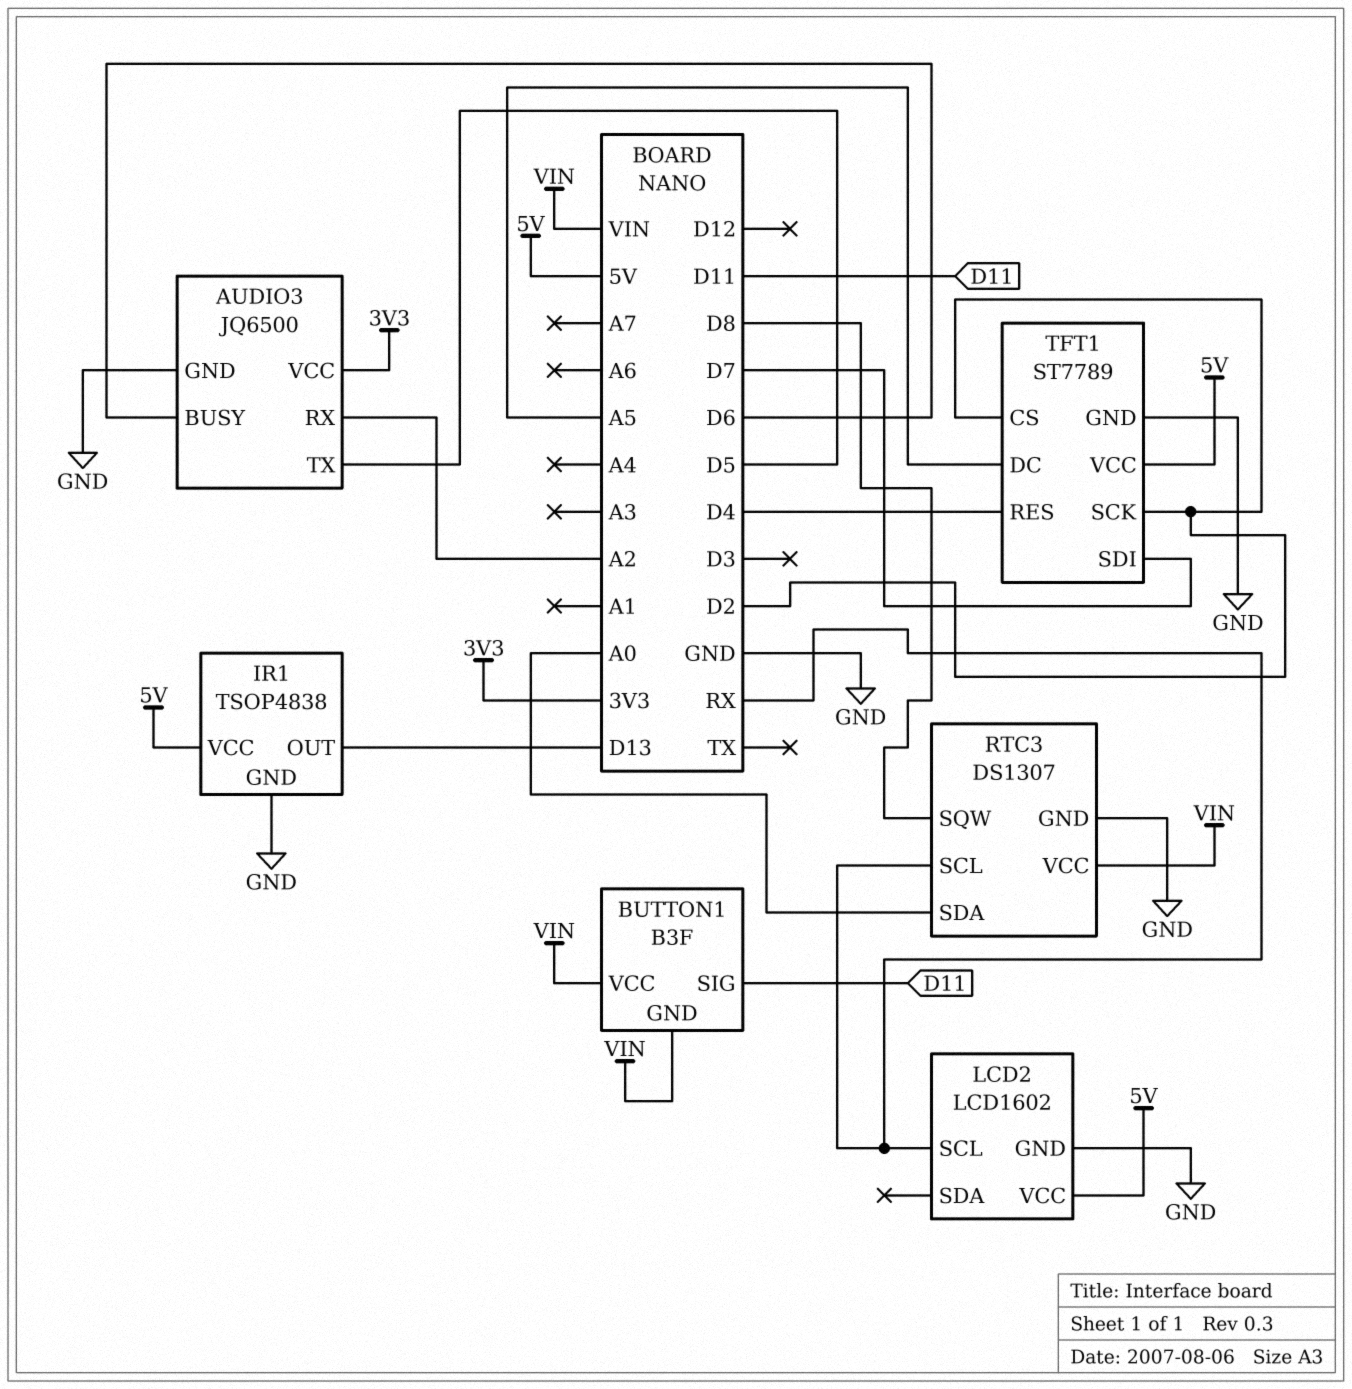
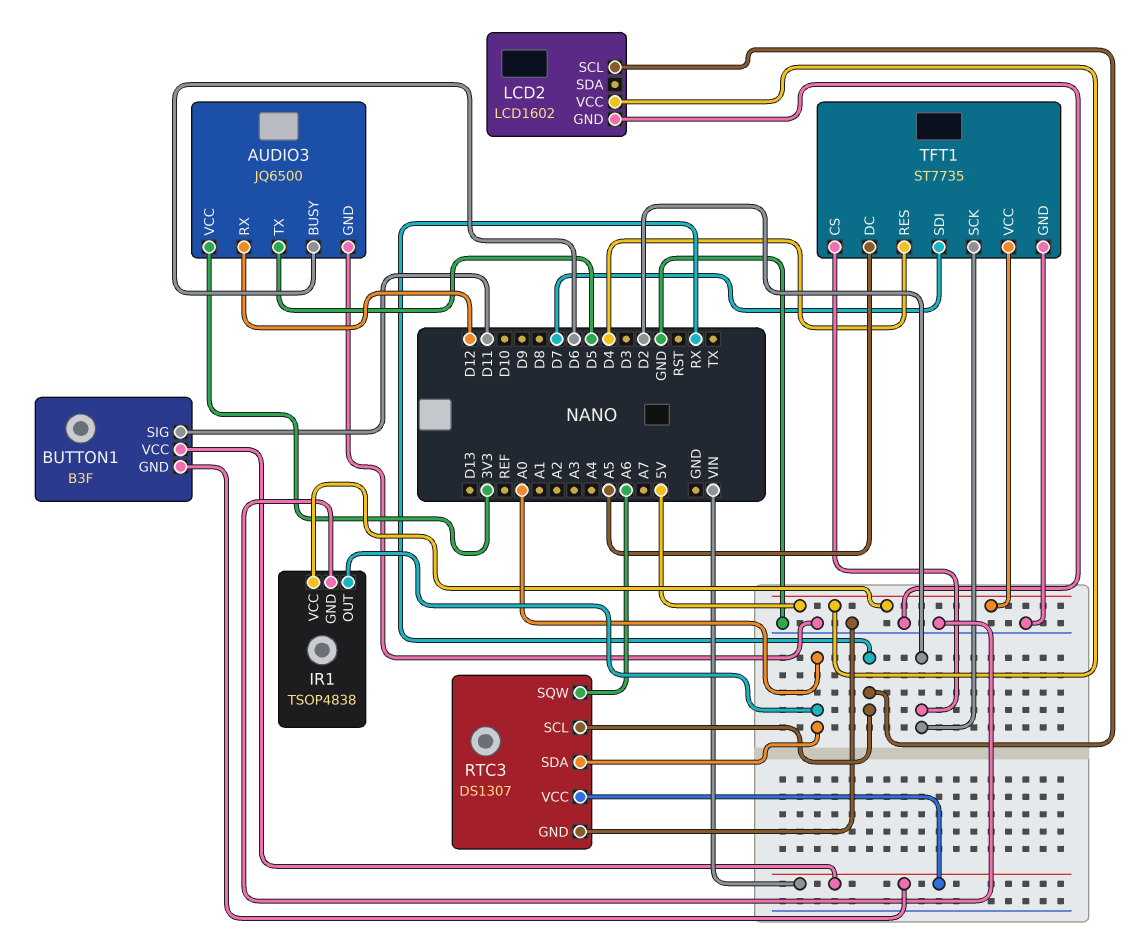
AUDIO3 pin RX: A2 -> D12
IR1 pin OUT: D13 -> A0
RTC3 pin SQW: D8 -> A6
TFT1: ST7789 -> ST7735

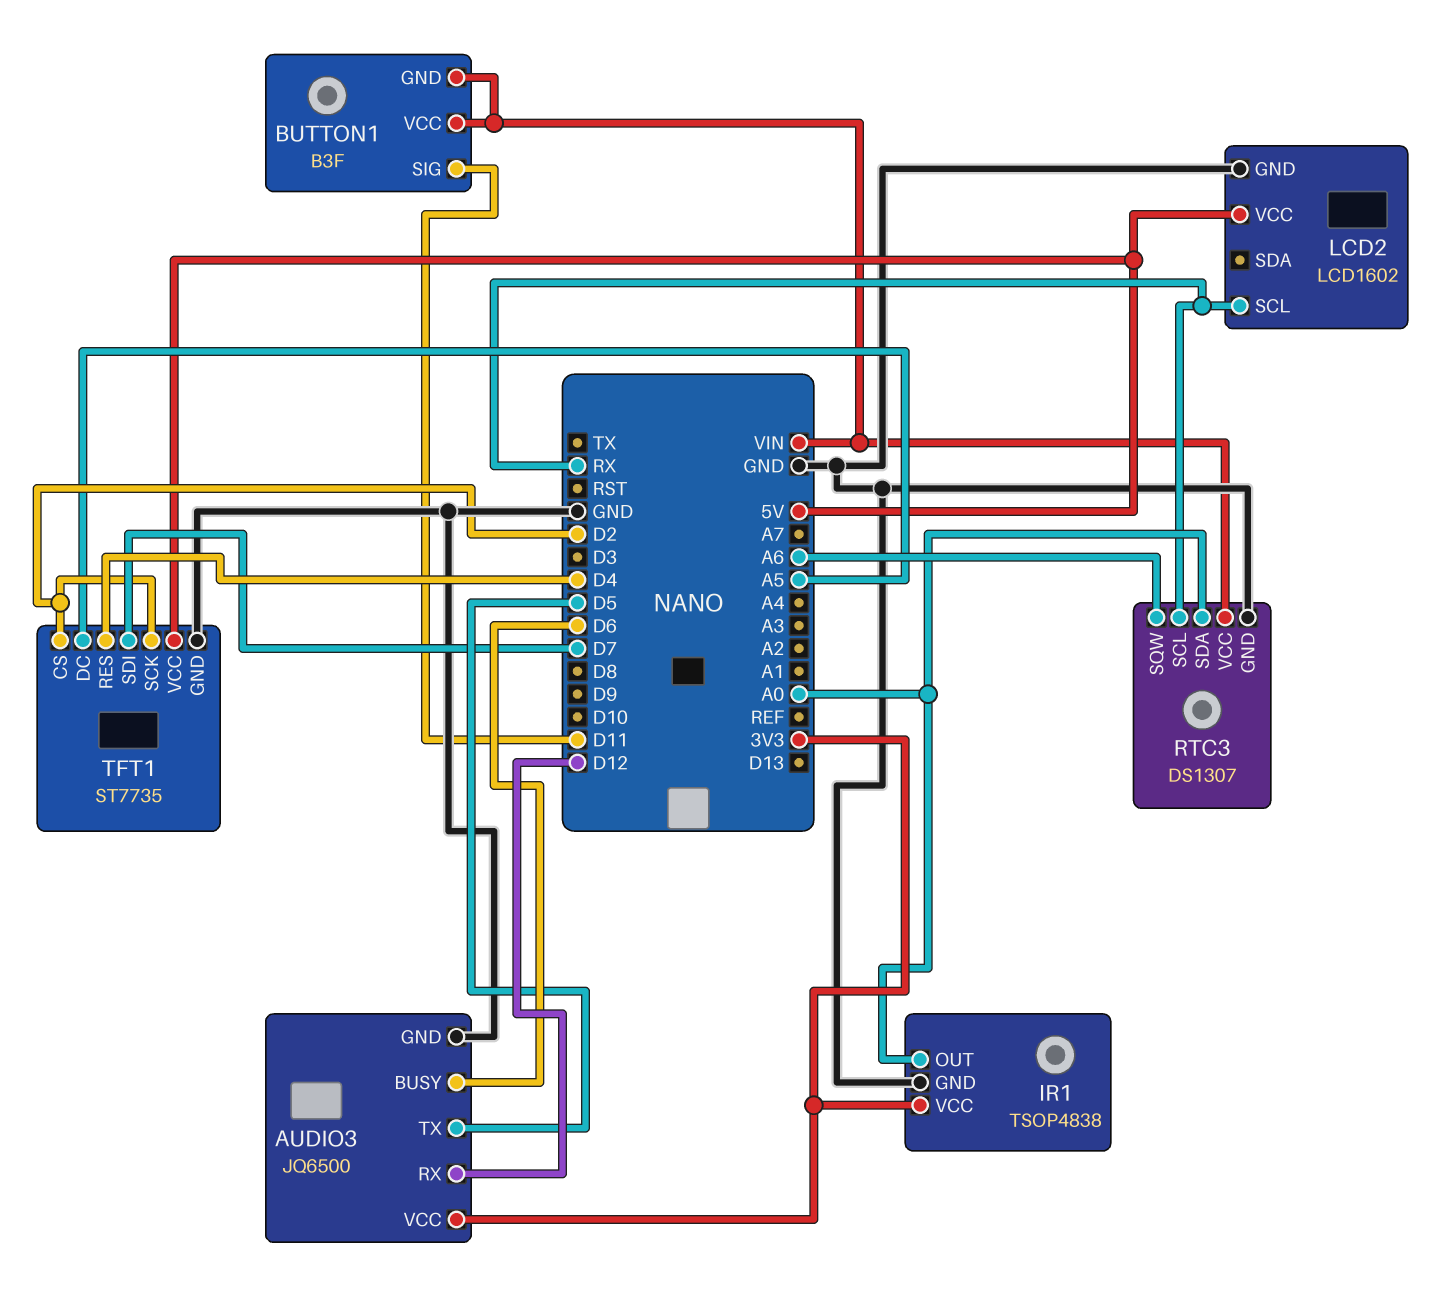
IR1 pin VCC: 5V -> 3V3

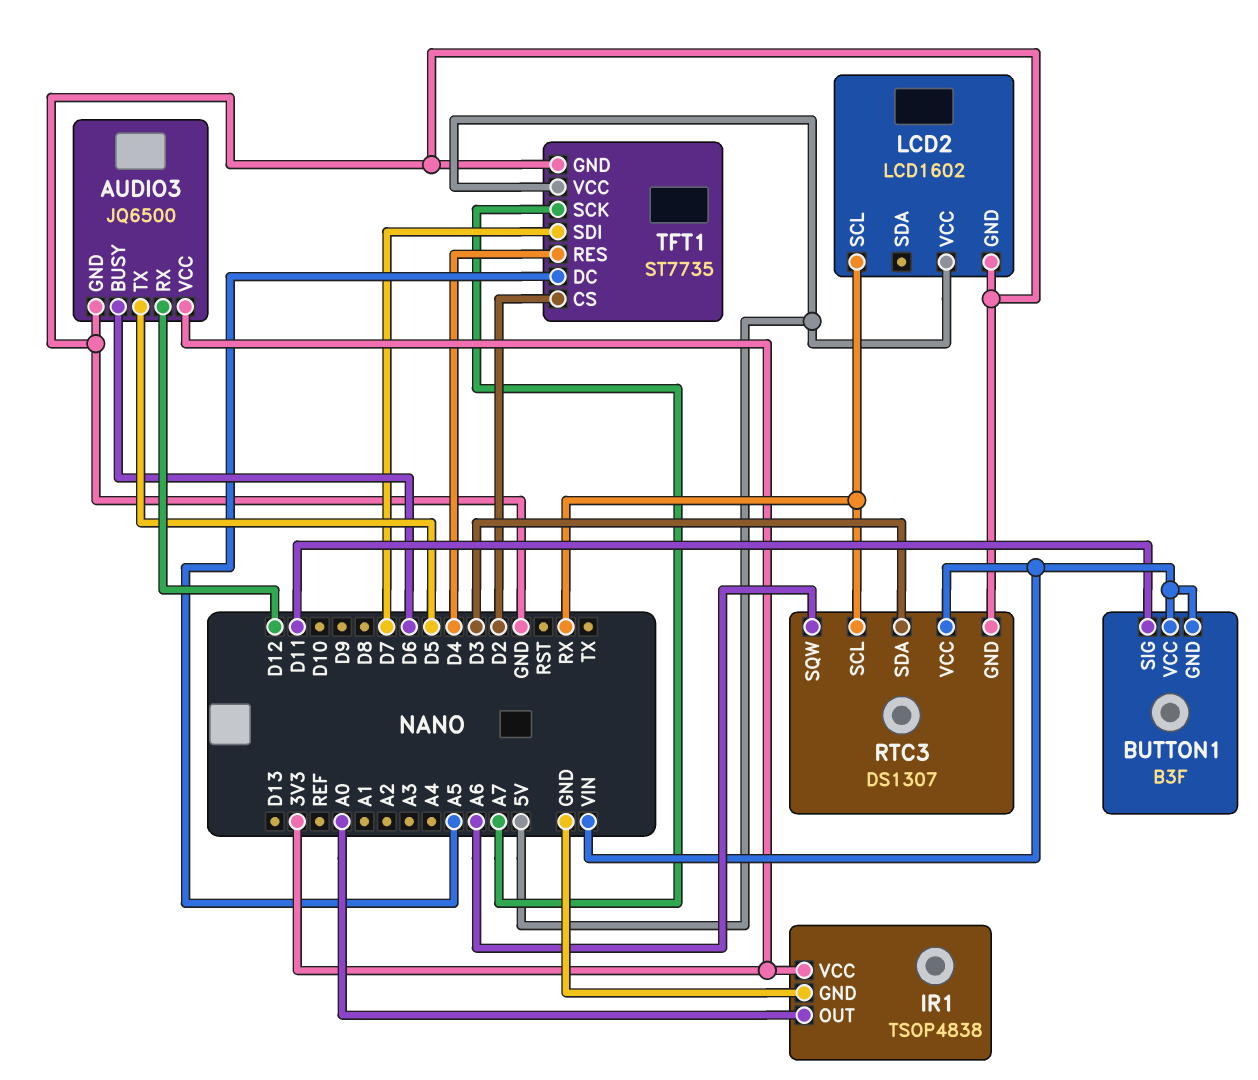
RTC3 pin SDA: A0 -> D3
TFT1 pin SCK: D2 -> A7

